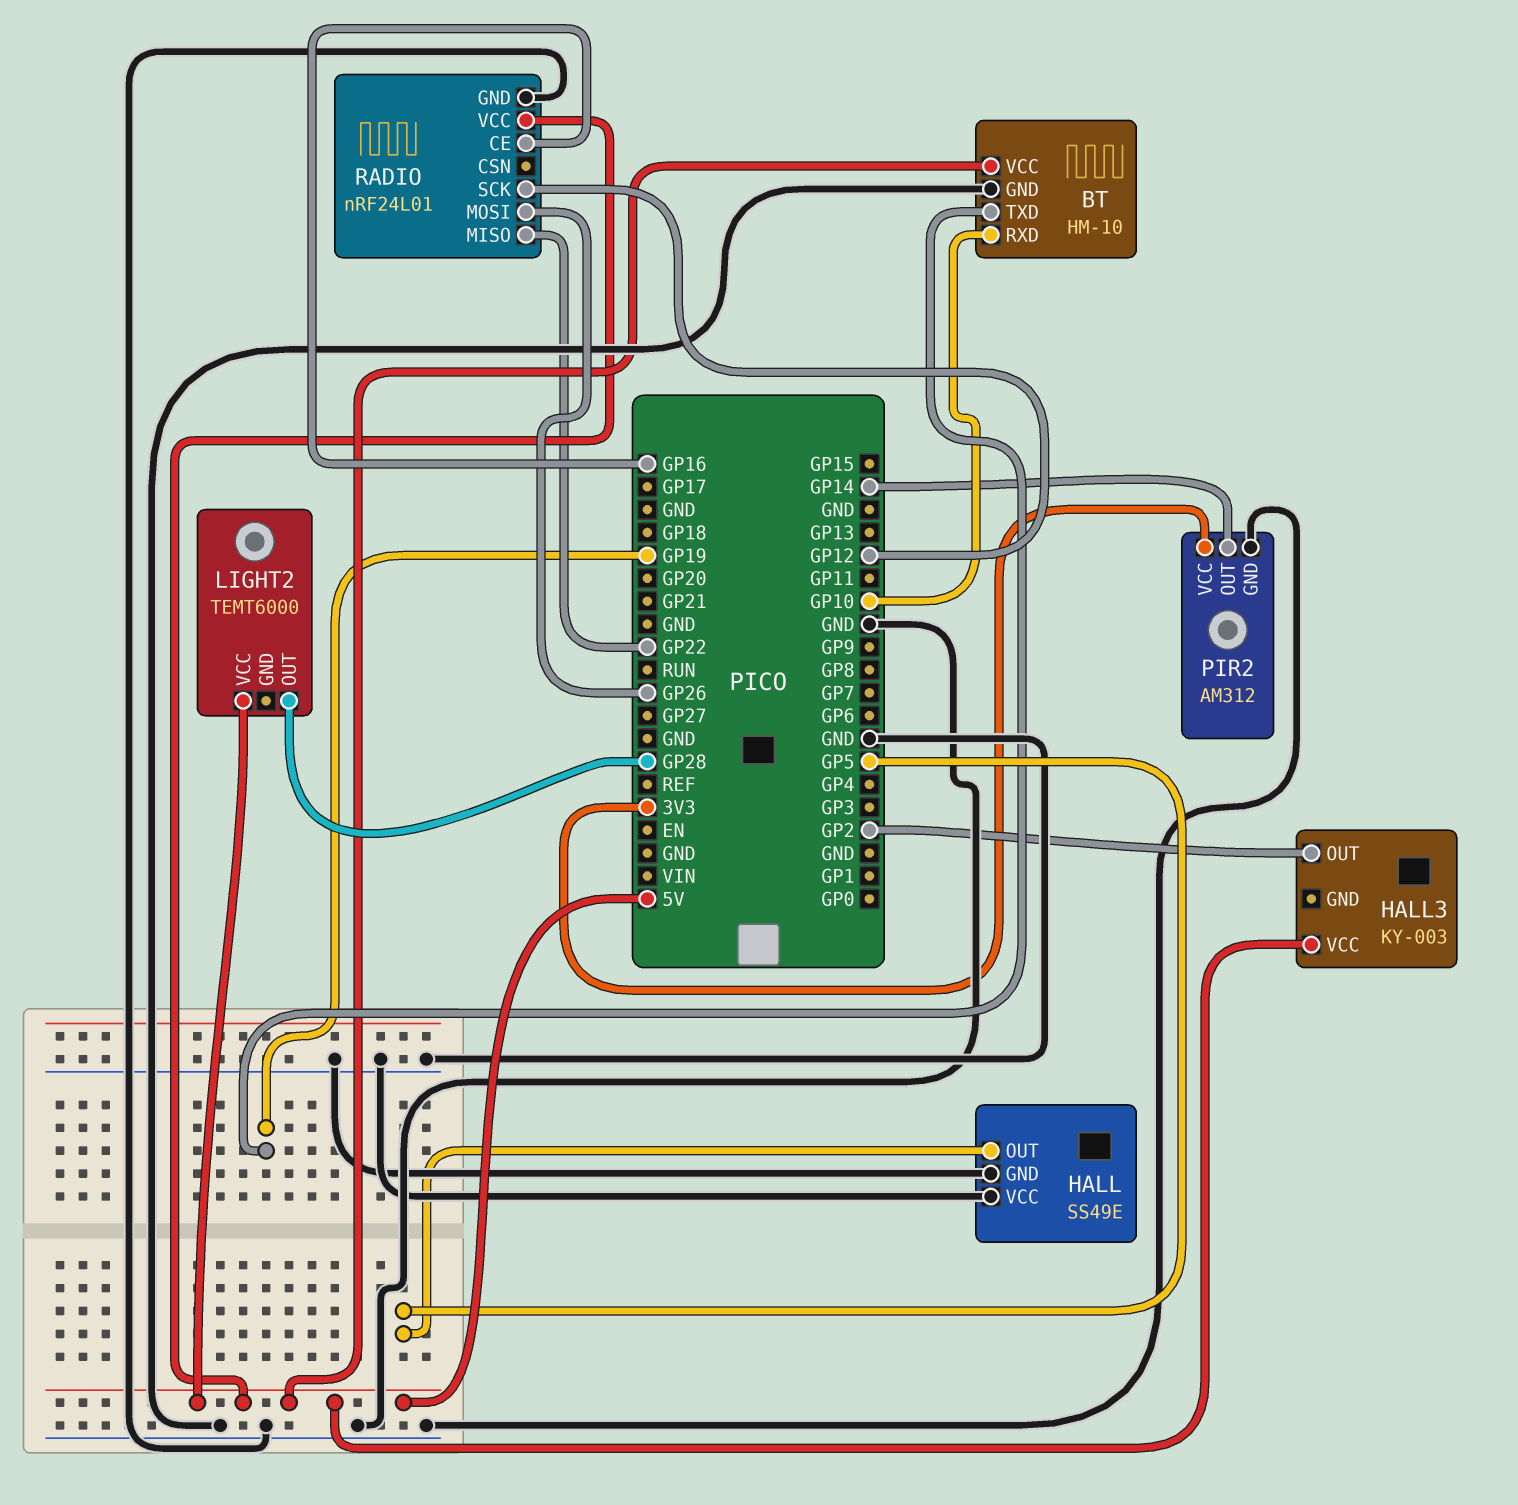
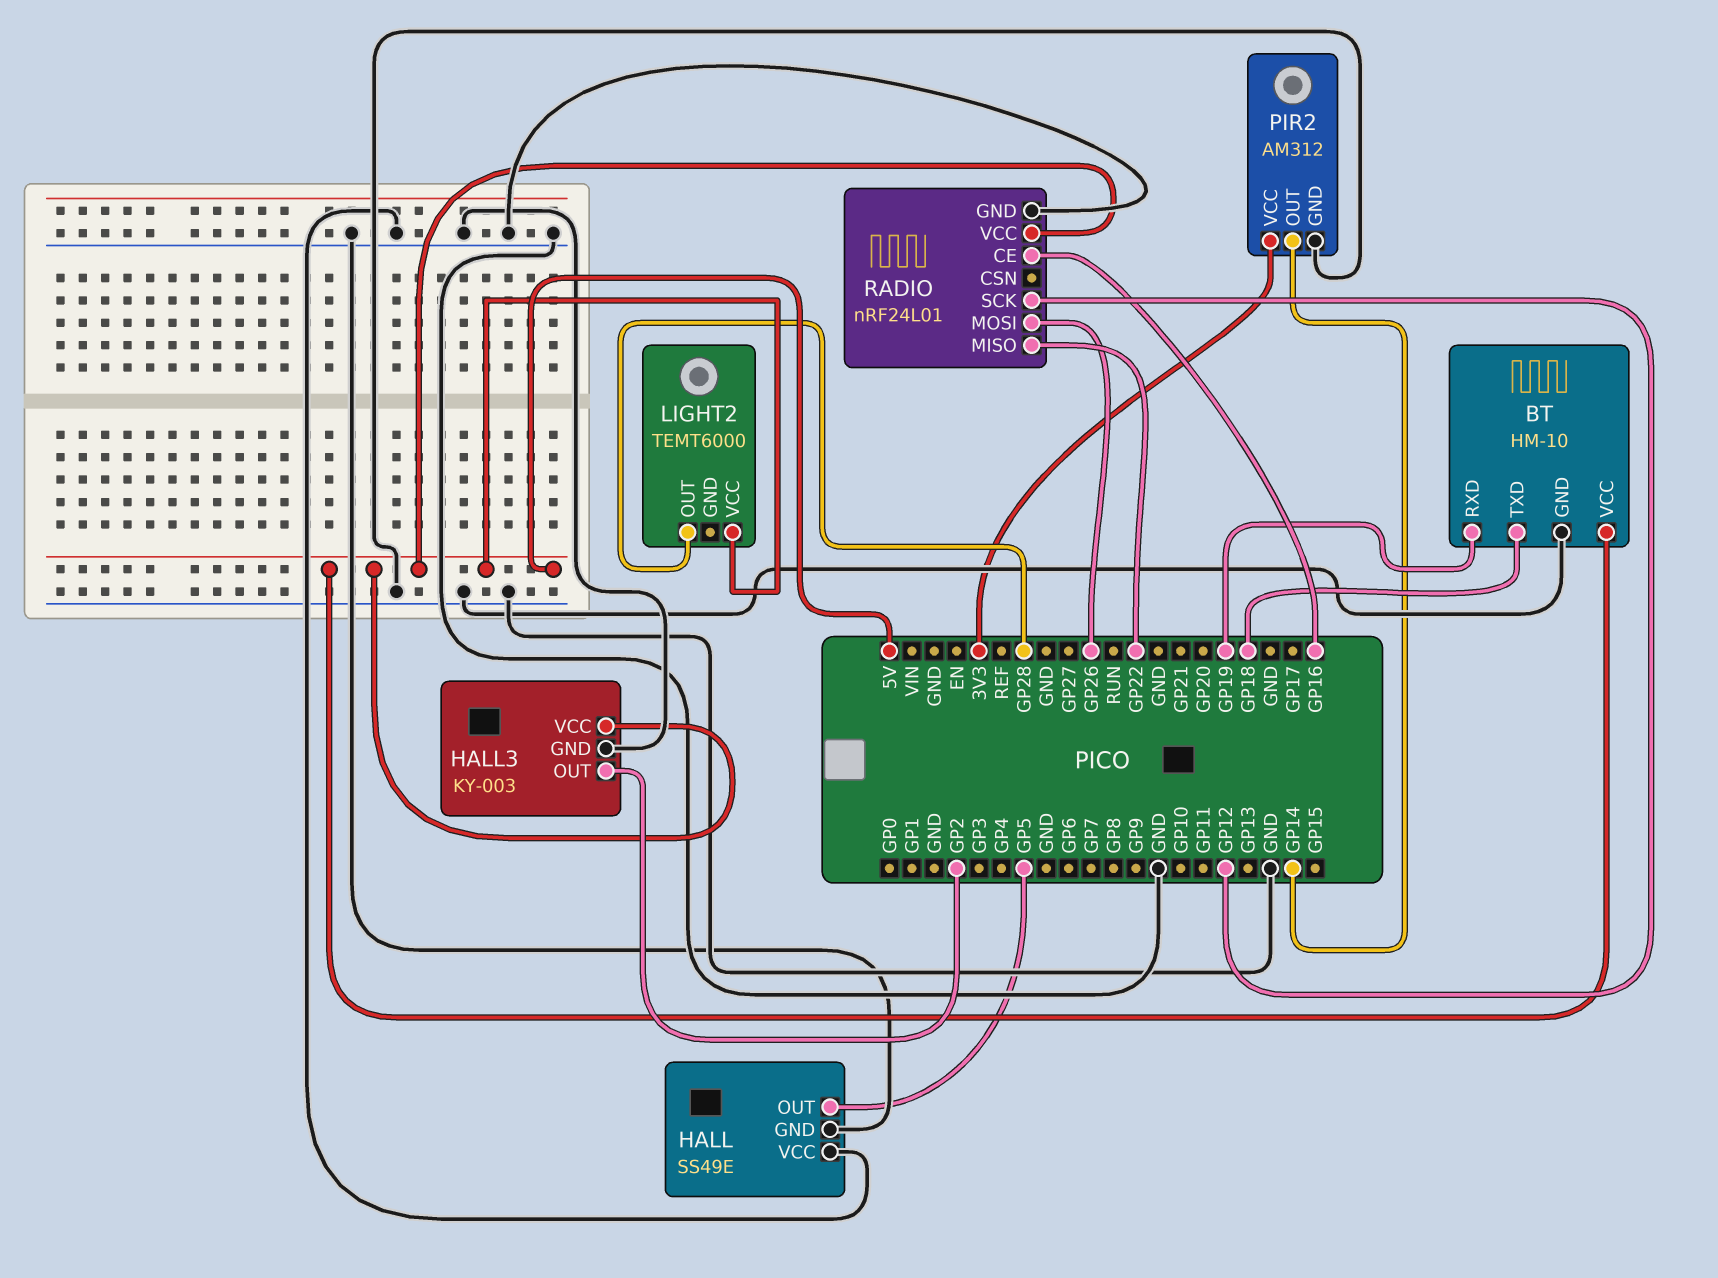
BT pin RXD: GP10 -> GP19
BT pin TXD: GP19 -> GP18
HALL3 pin GND: none -> GND

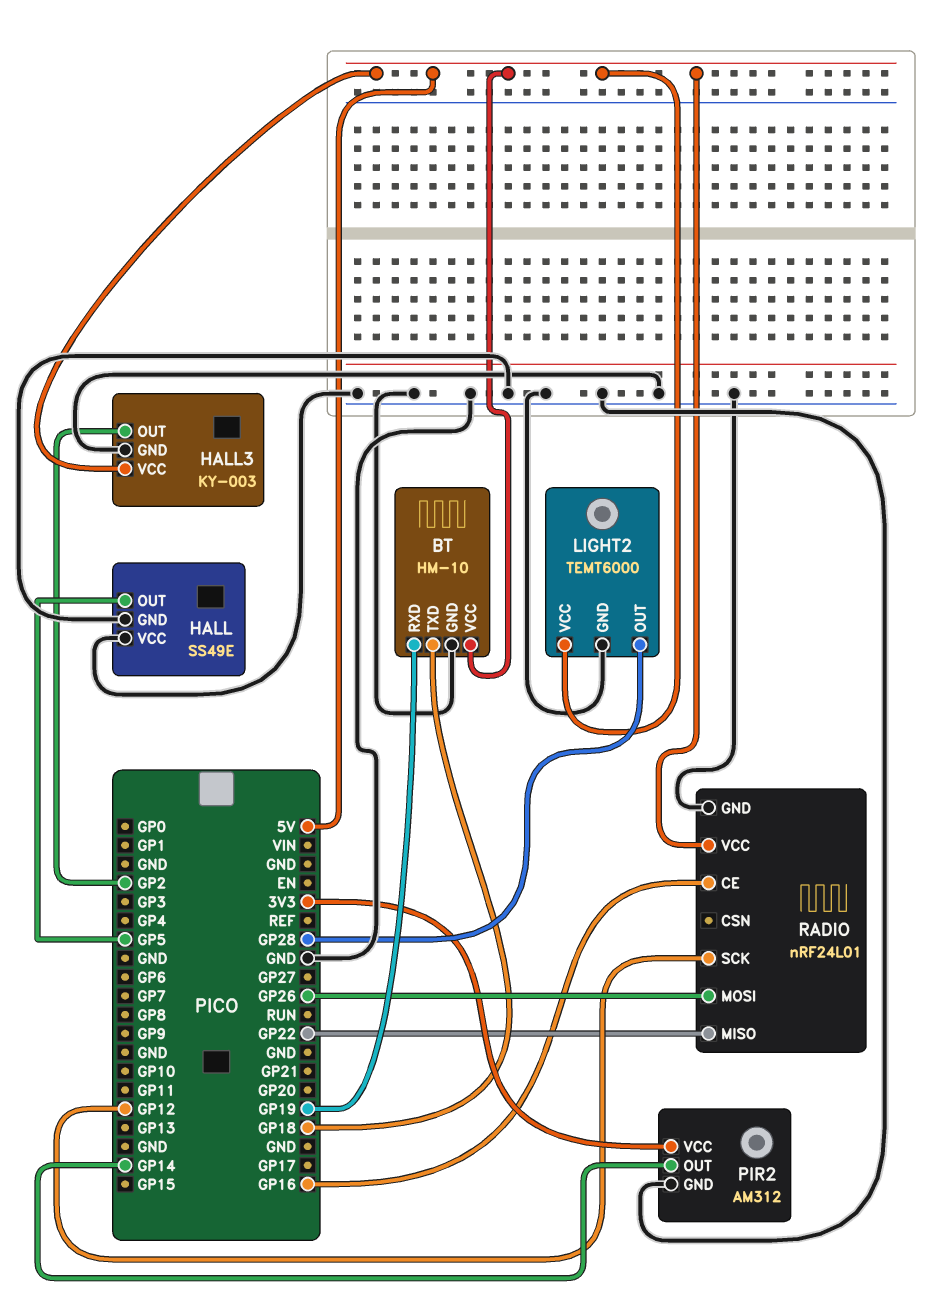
LIGHT2 pin GND: none -> GND

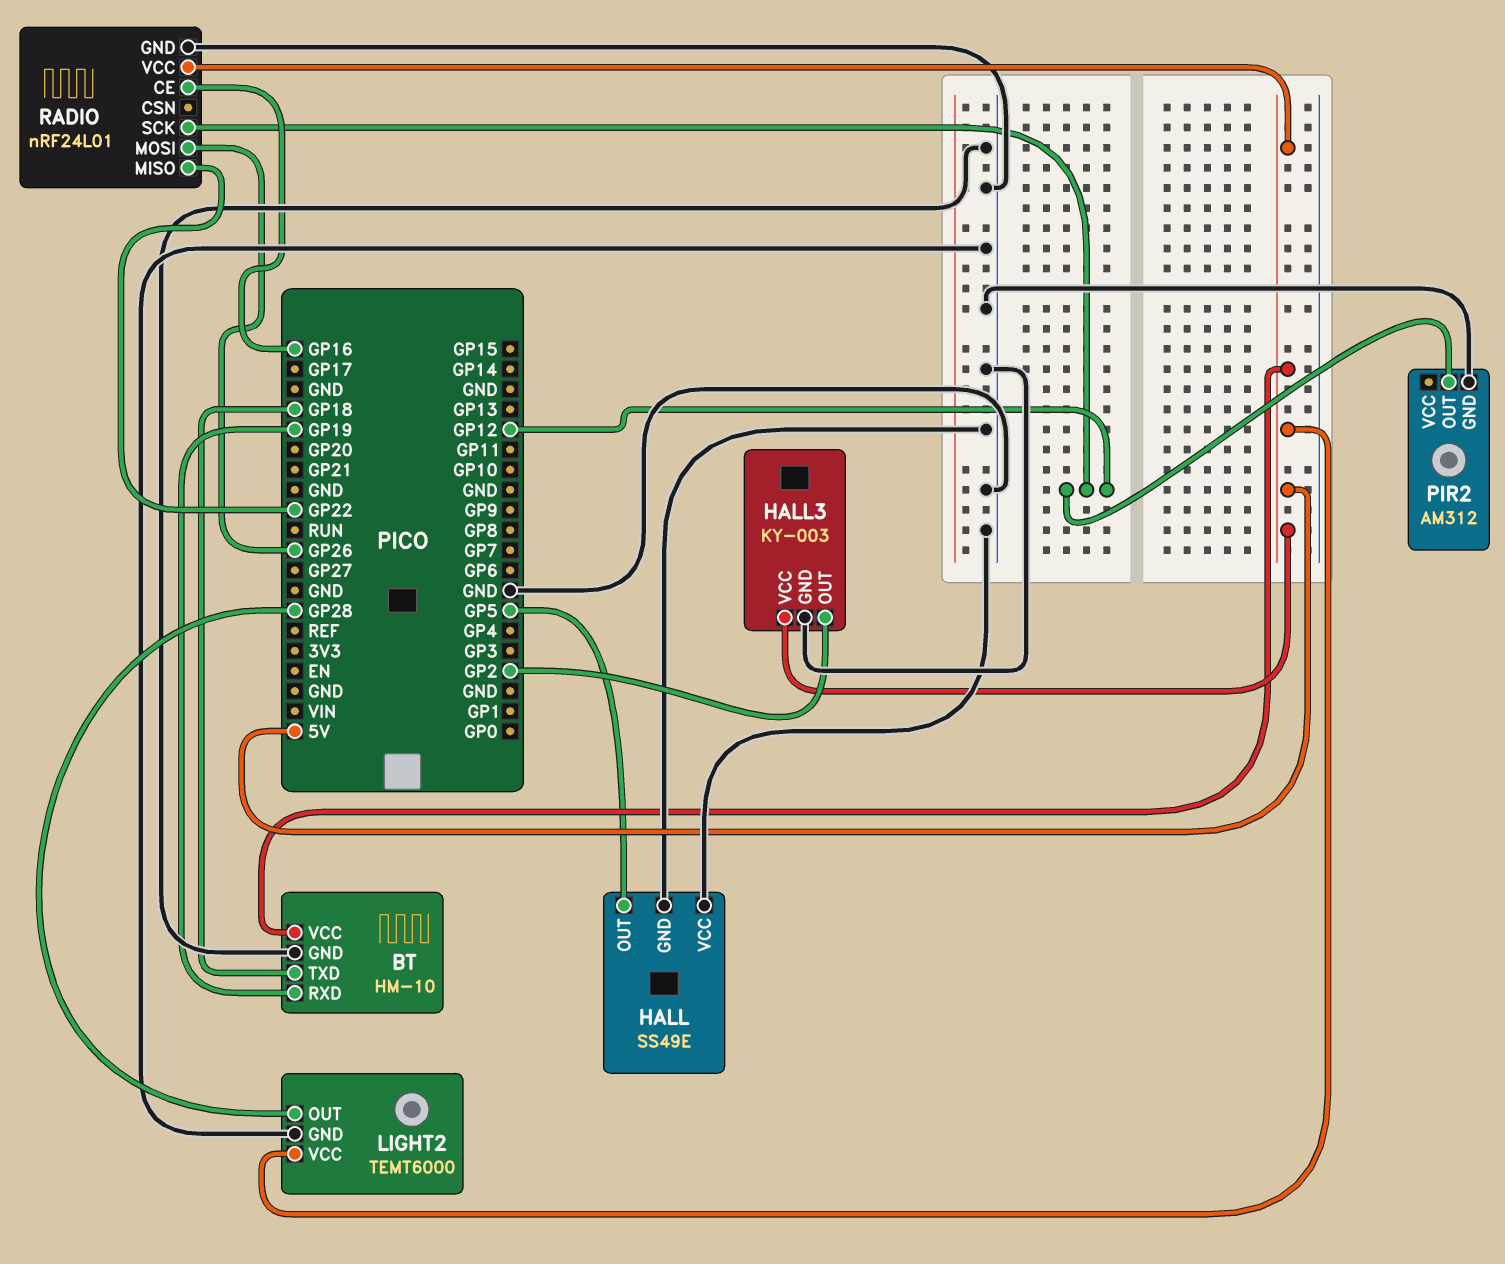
PIR2 pin OUT: GP14 -> GP12
PIR2 pin VCC: 3V3 -> none

